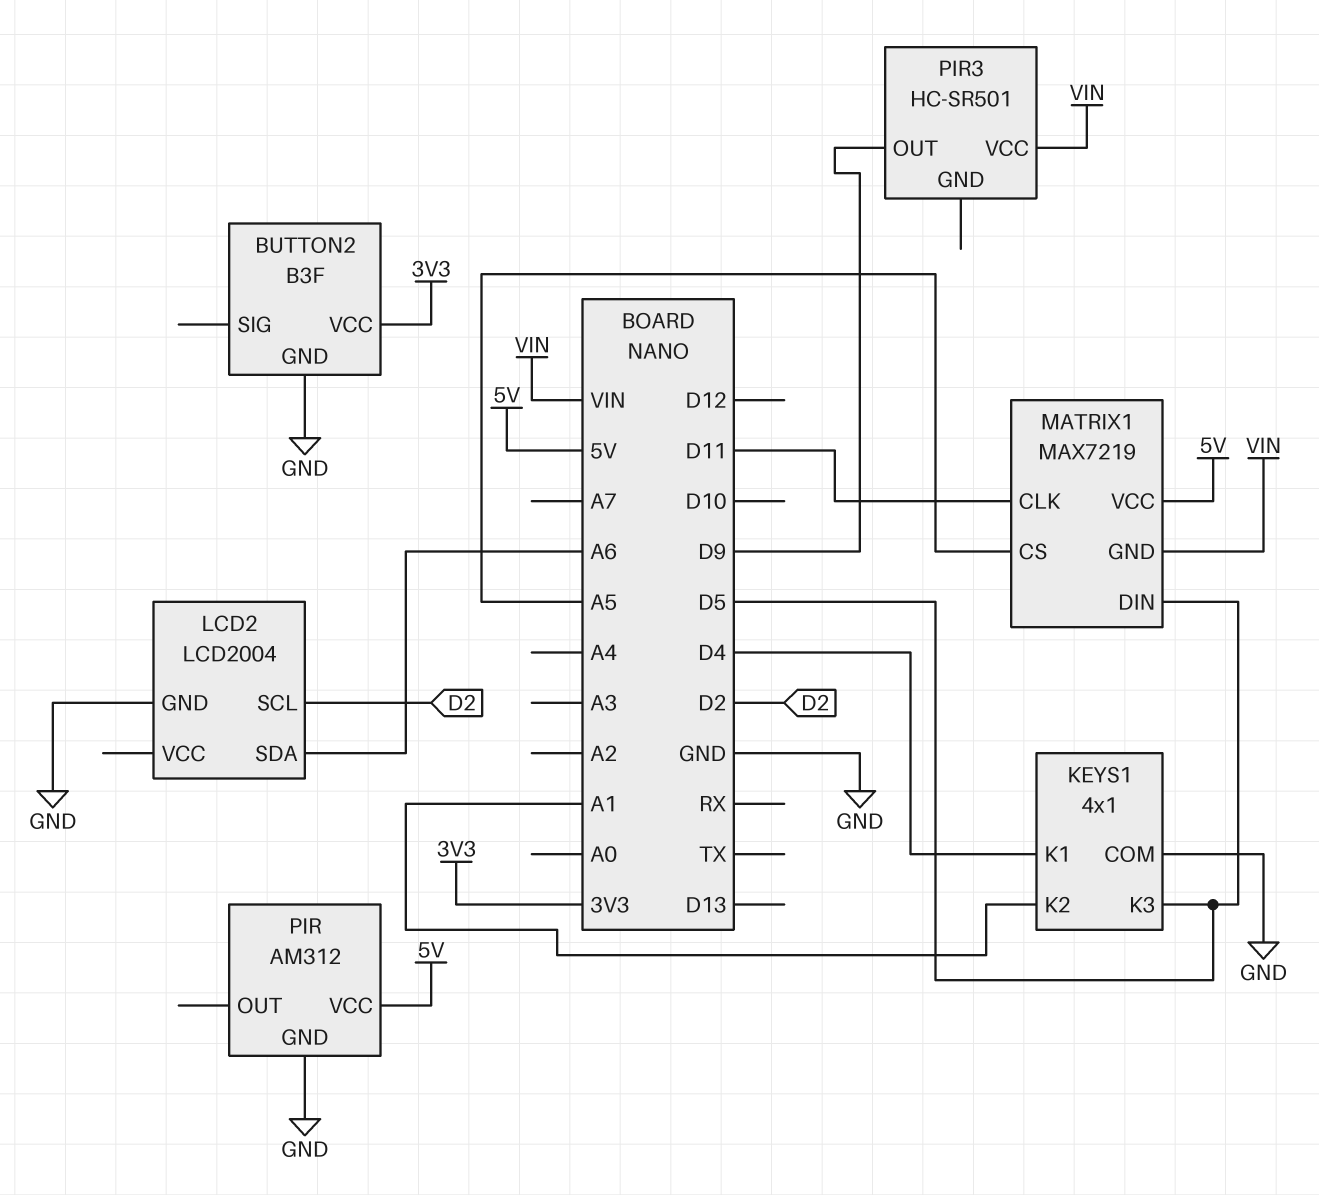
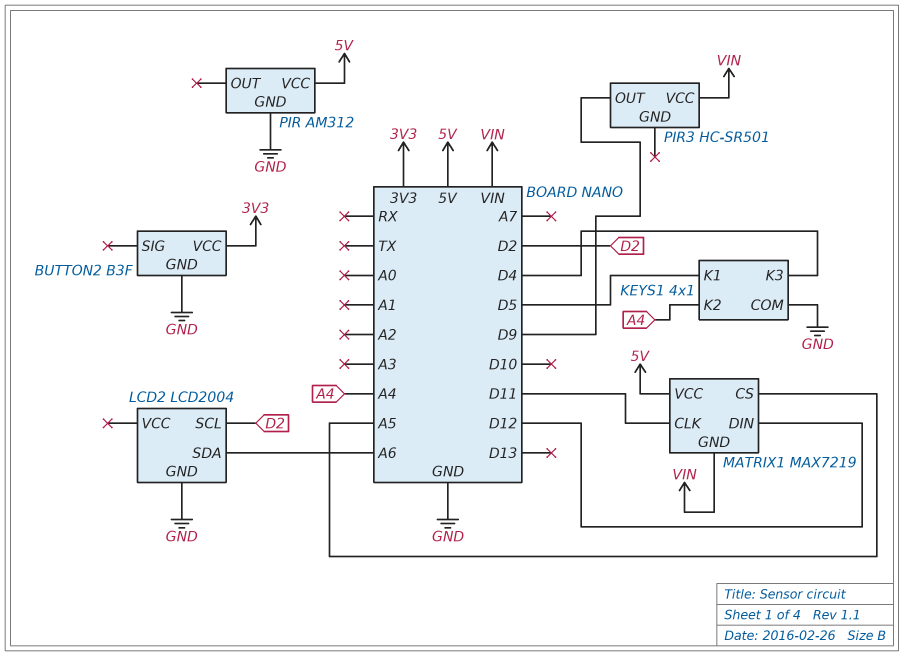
KEYS1 pin K1: D4 -> D5
KEYS1 pin K2: A1 -> A4
KEYS1 pin K3: D5 -> D4
MATRIX1 pin DIN: D5 -> D12

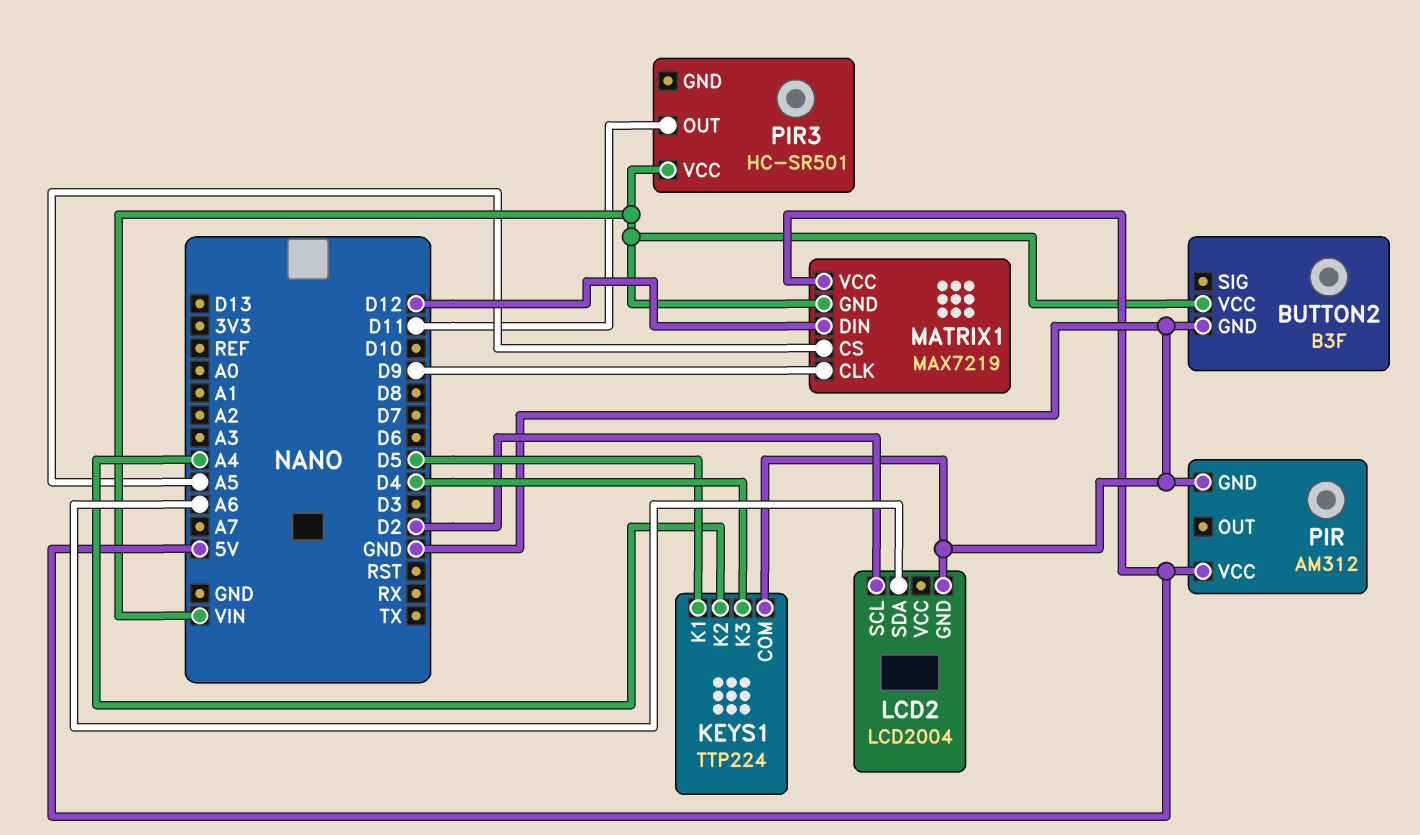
BUTTON2 pin VCC: 3V3 -> VIN
KEYS1: 4x1 -> TTP224
MATRIX1 pin CLK: D11 -> D9
PIR3 pin OUT: D9 -> D11

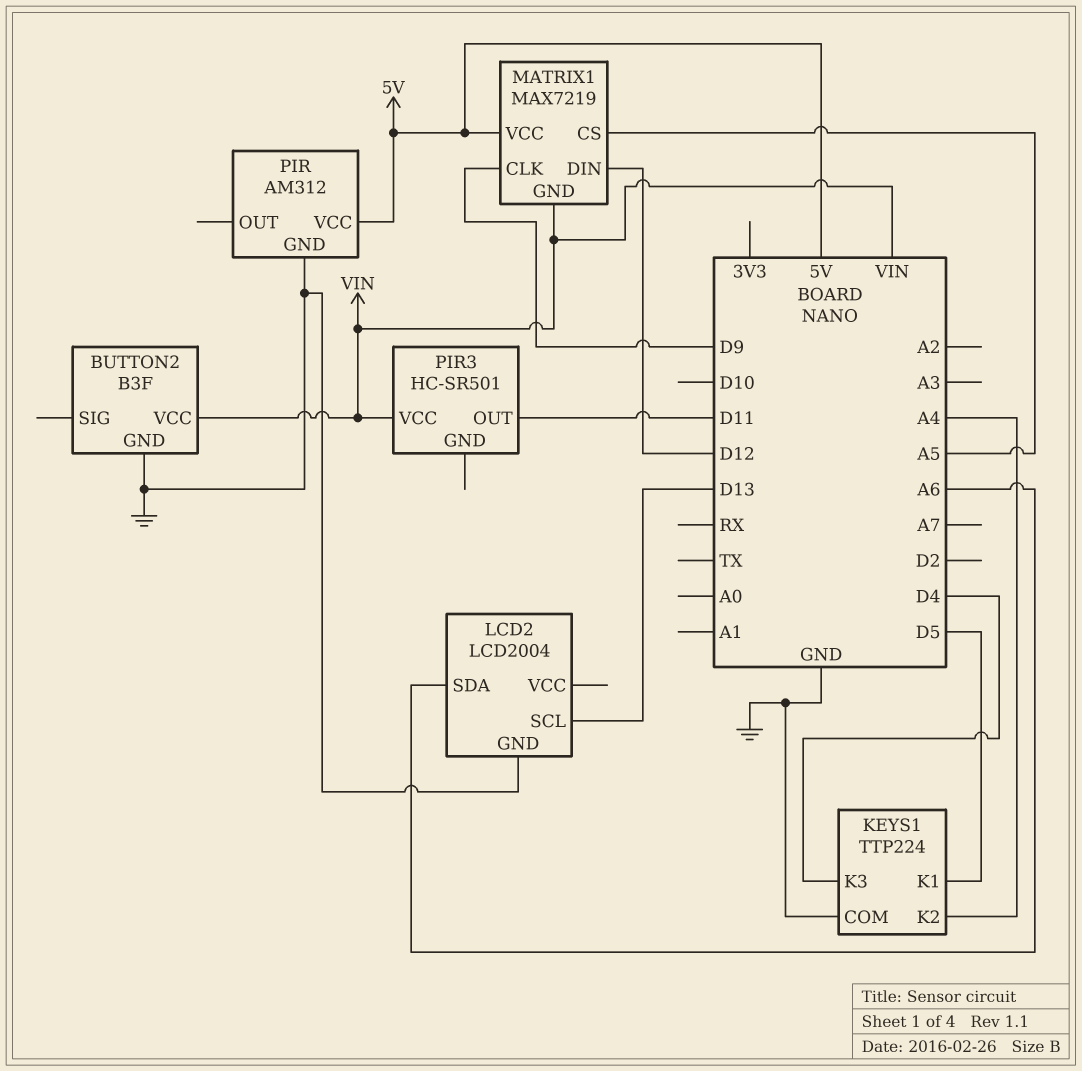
LCD2 pin SCL: D2 -> D13

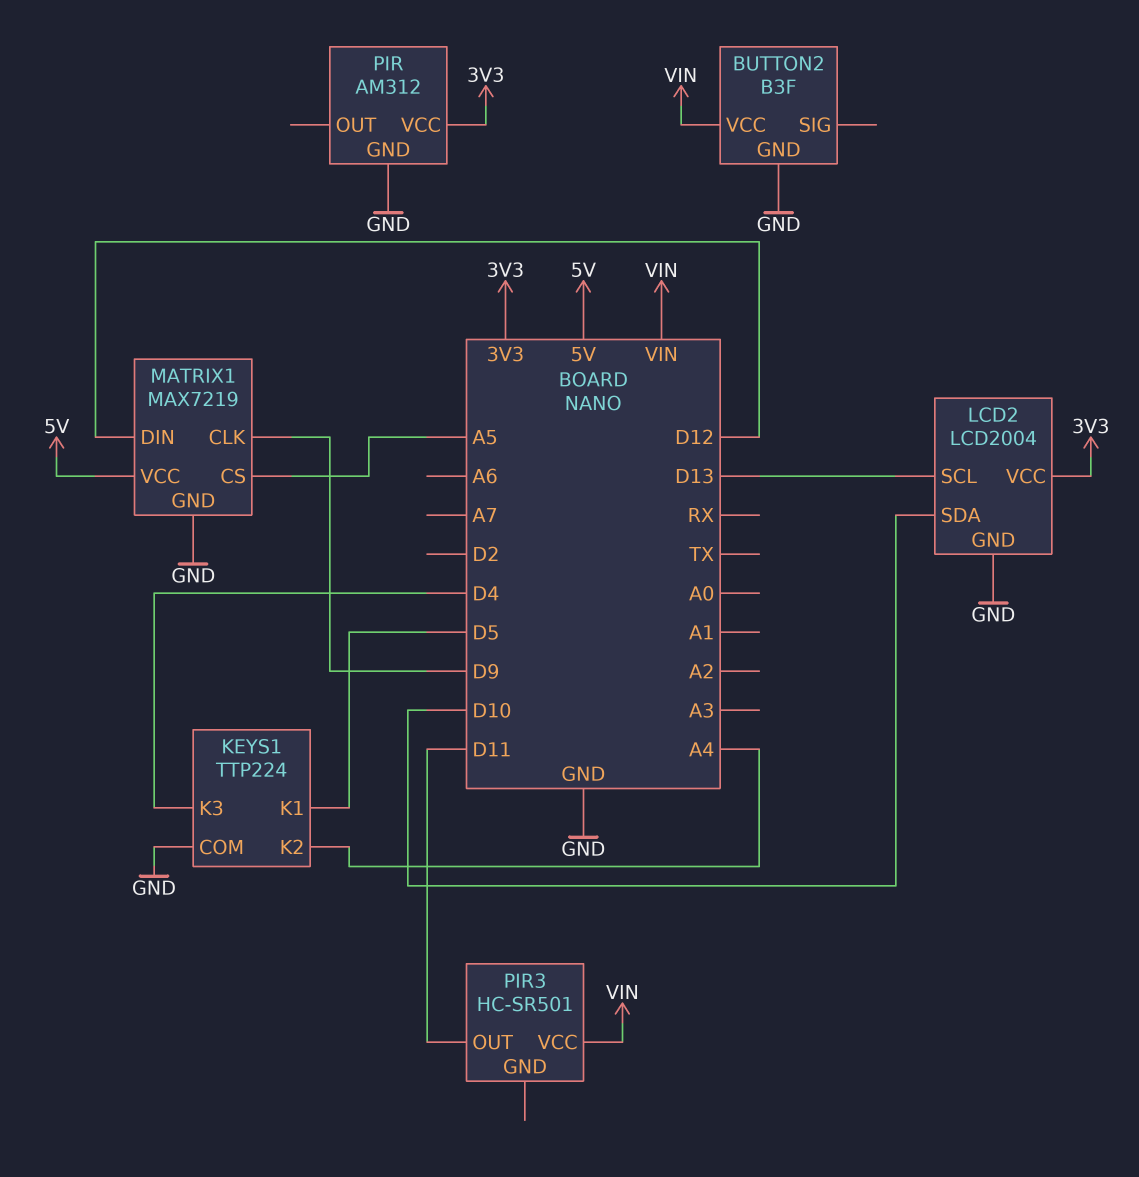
LCD2 pin SDA: A6 -> D10
LCD2 pin VCC: none -> 3V3
MATRIX1 pin GND: VIN -> GND
PIR pin VCC: 5V -> 3V3

